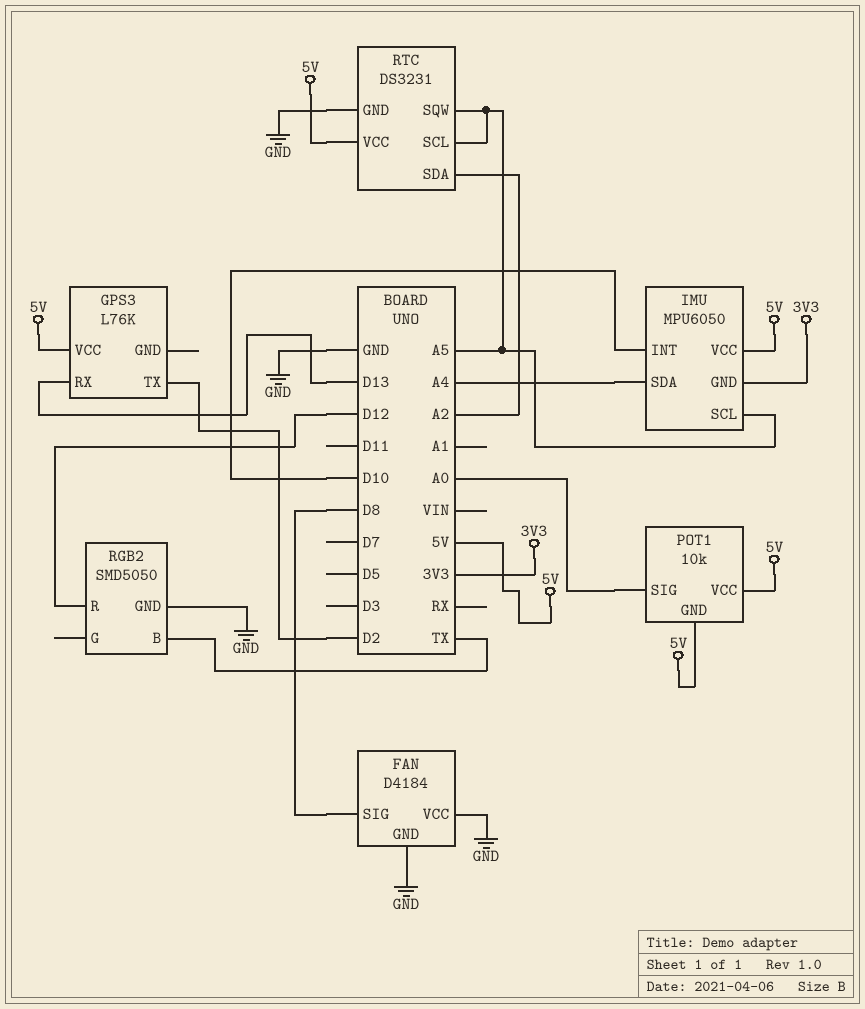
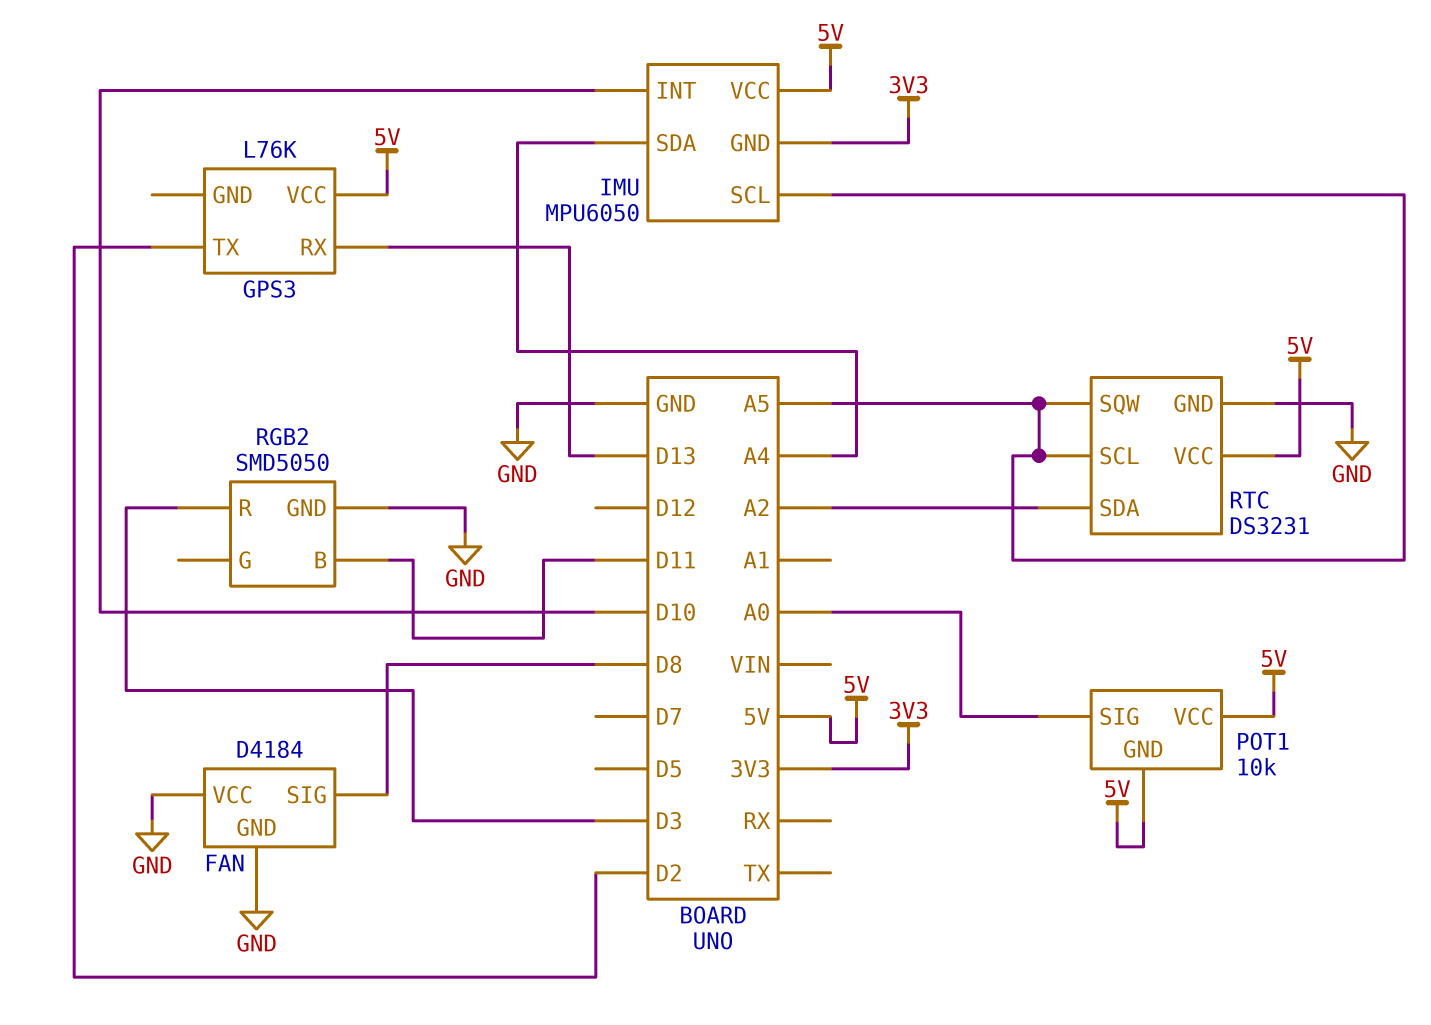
RGB2 pin B: TX -> D11
RGB2 pin R: D12 -> D3

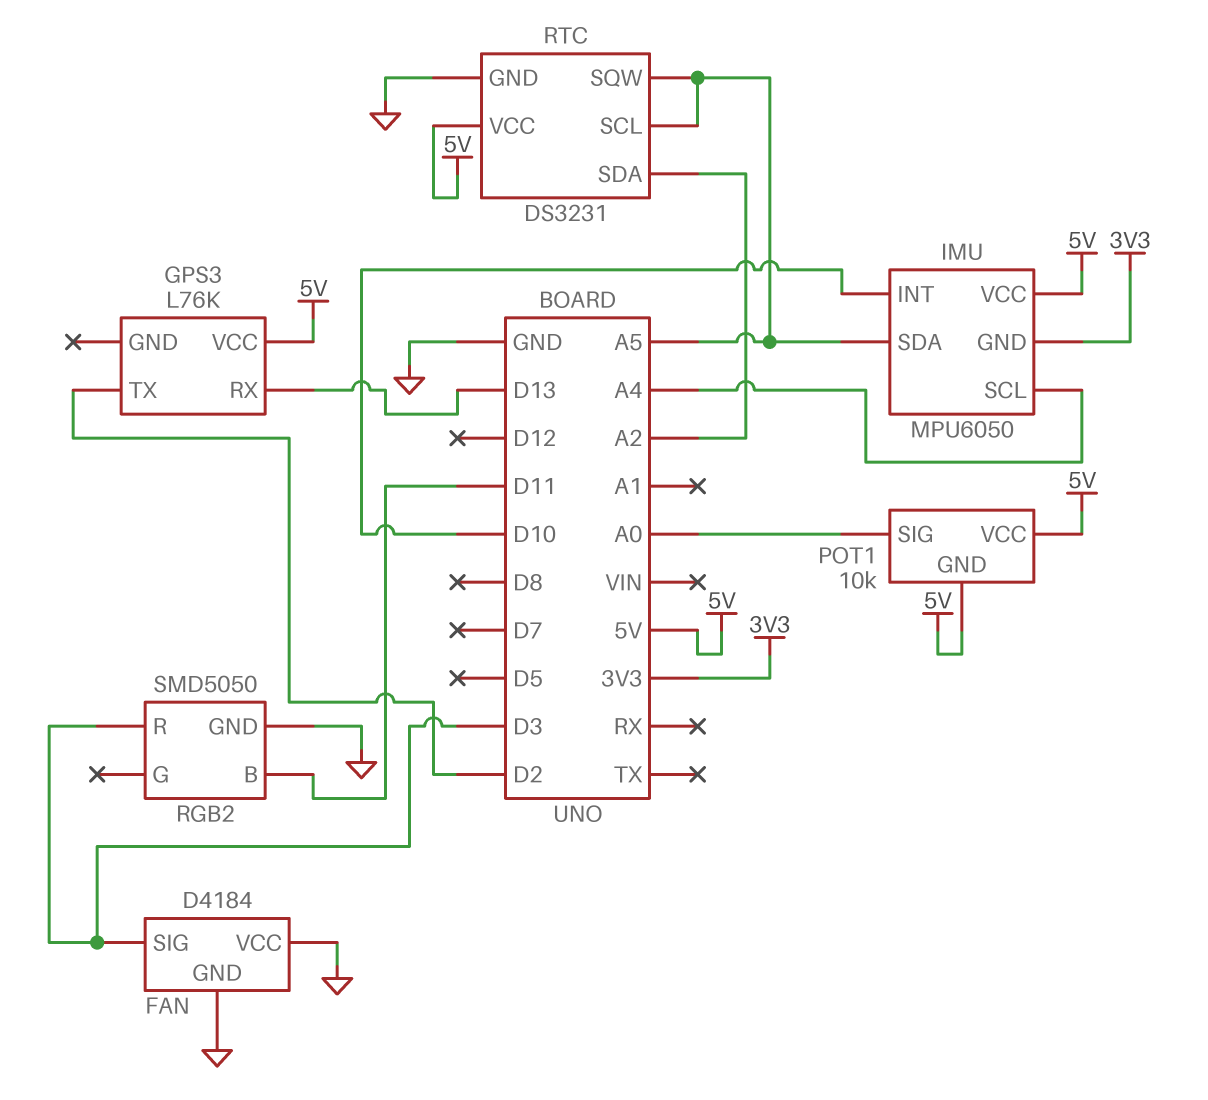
FAN pin SIG: D8 -> D3
IMU pin SCL: A5 -> A4
IMU pin SDA: A4 -> A5

